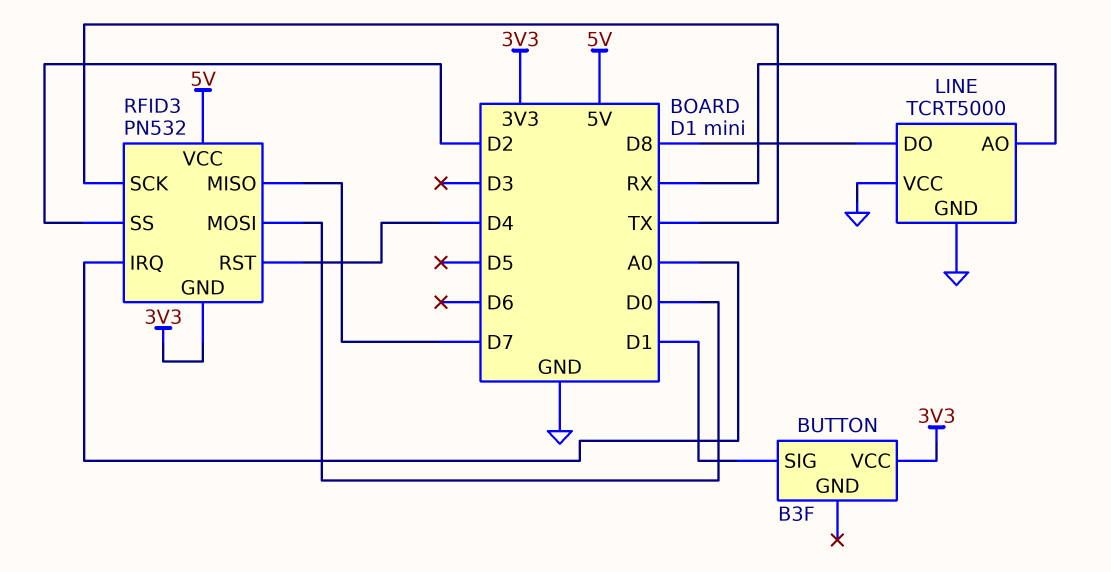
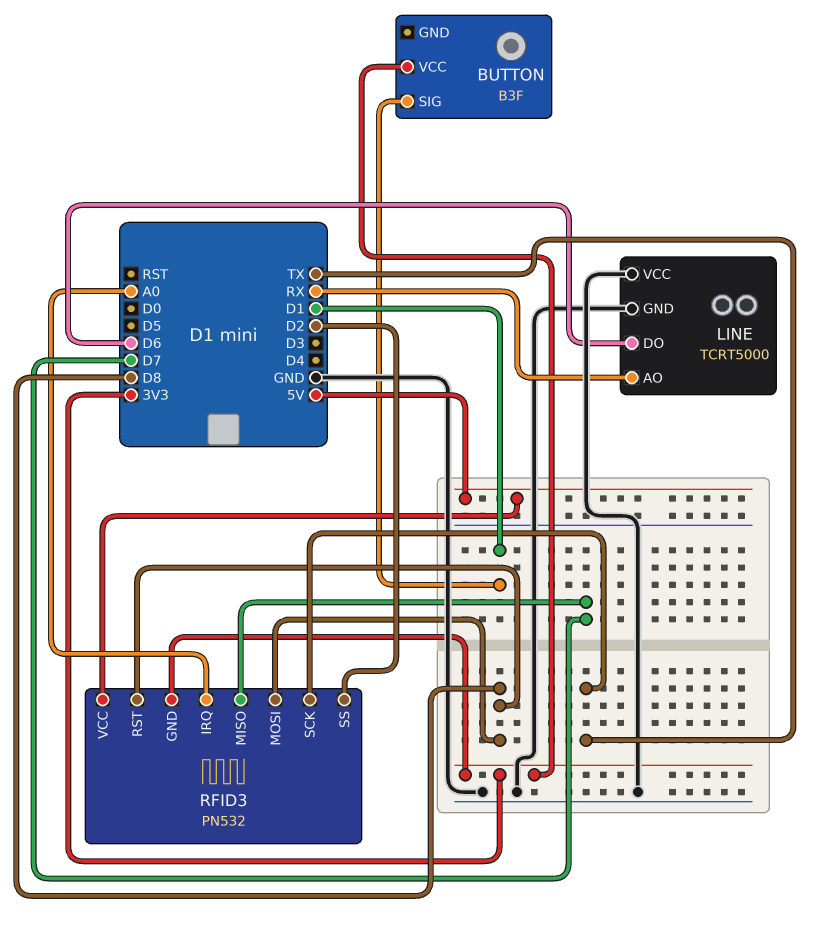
LINE pin DO: D8 -> D6
RFID3 pin MOSI: D0 -> D8
RFID3 pin RST: D4 -> D8

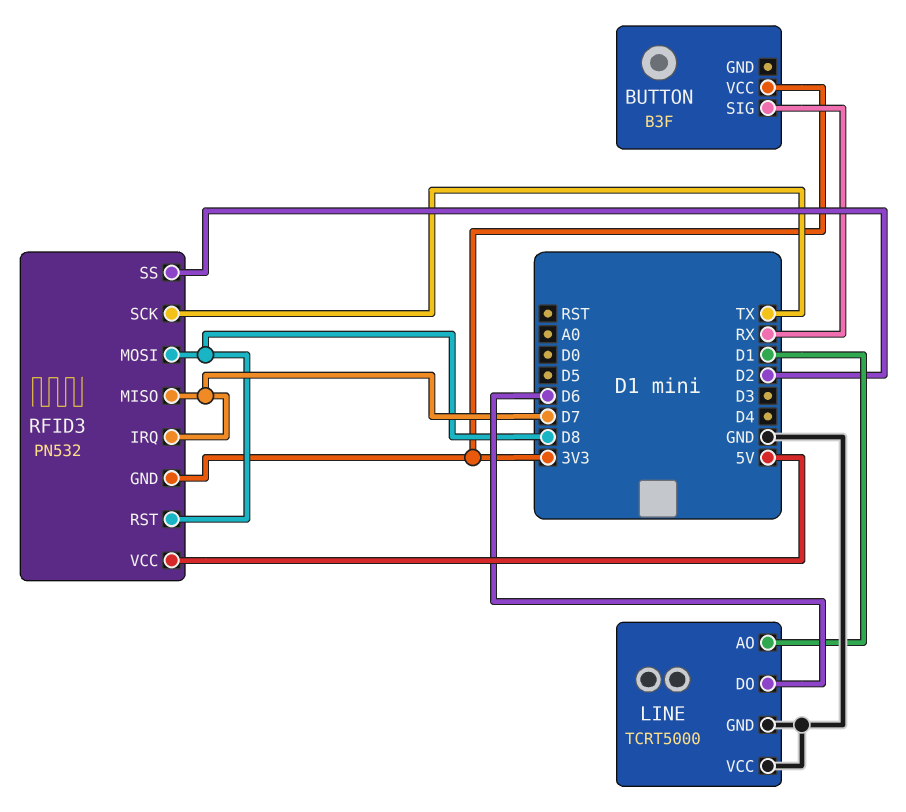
BUTTON pin SIG: D1 -> RX
LINE pin AO: RX -> D1
RFID3 pin IRQ: A0 -> D7

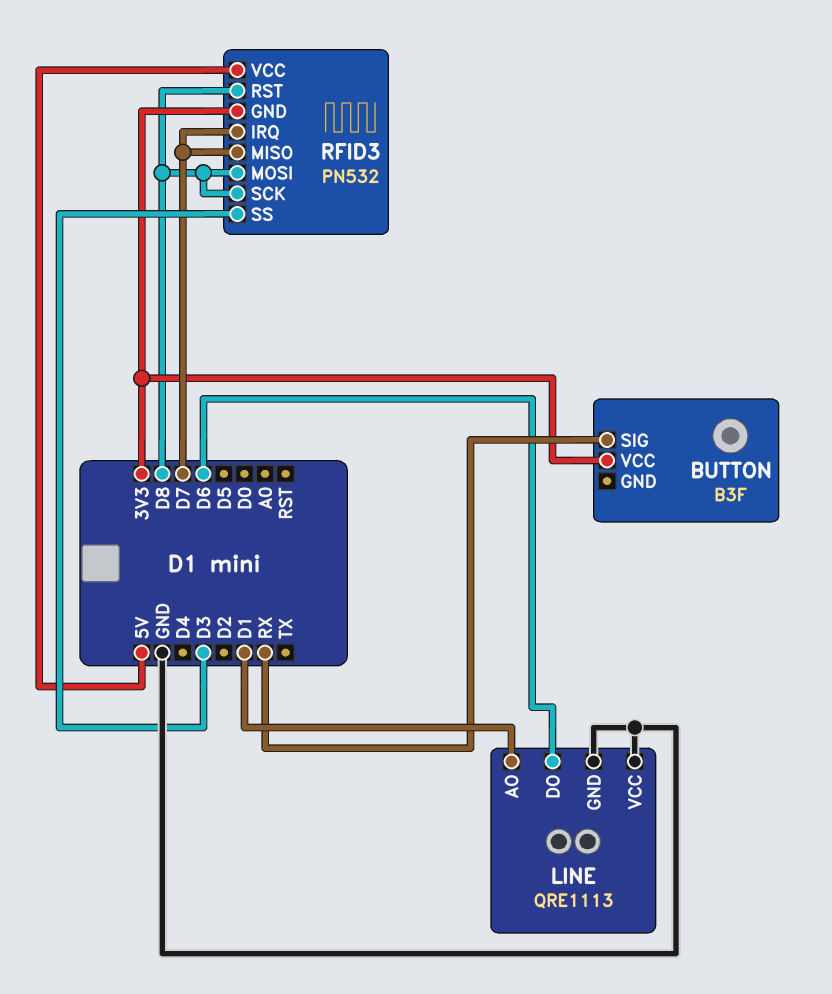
LINE: TCRT5000 -> QRE1113
RFID3 pin SCK: TX -> D8
RFID3 pin SS: D2 -> D3

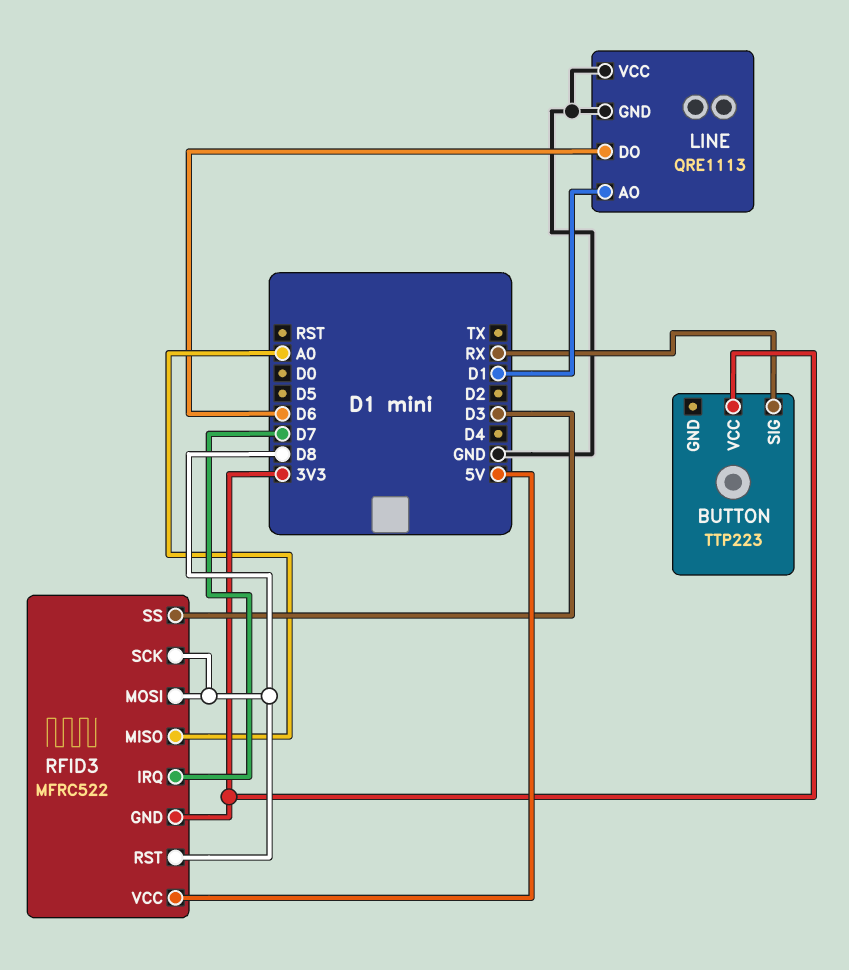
BUTTON: B3F -> TTP223
RFID3: PN532 -> MFRC522
RFID3 pin MISO: D7 -> A0

